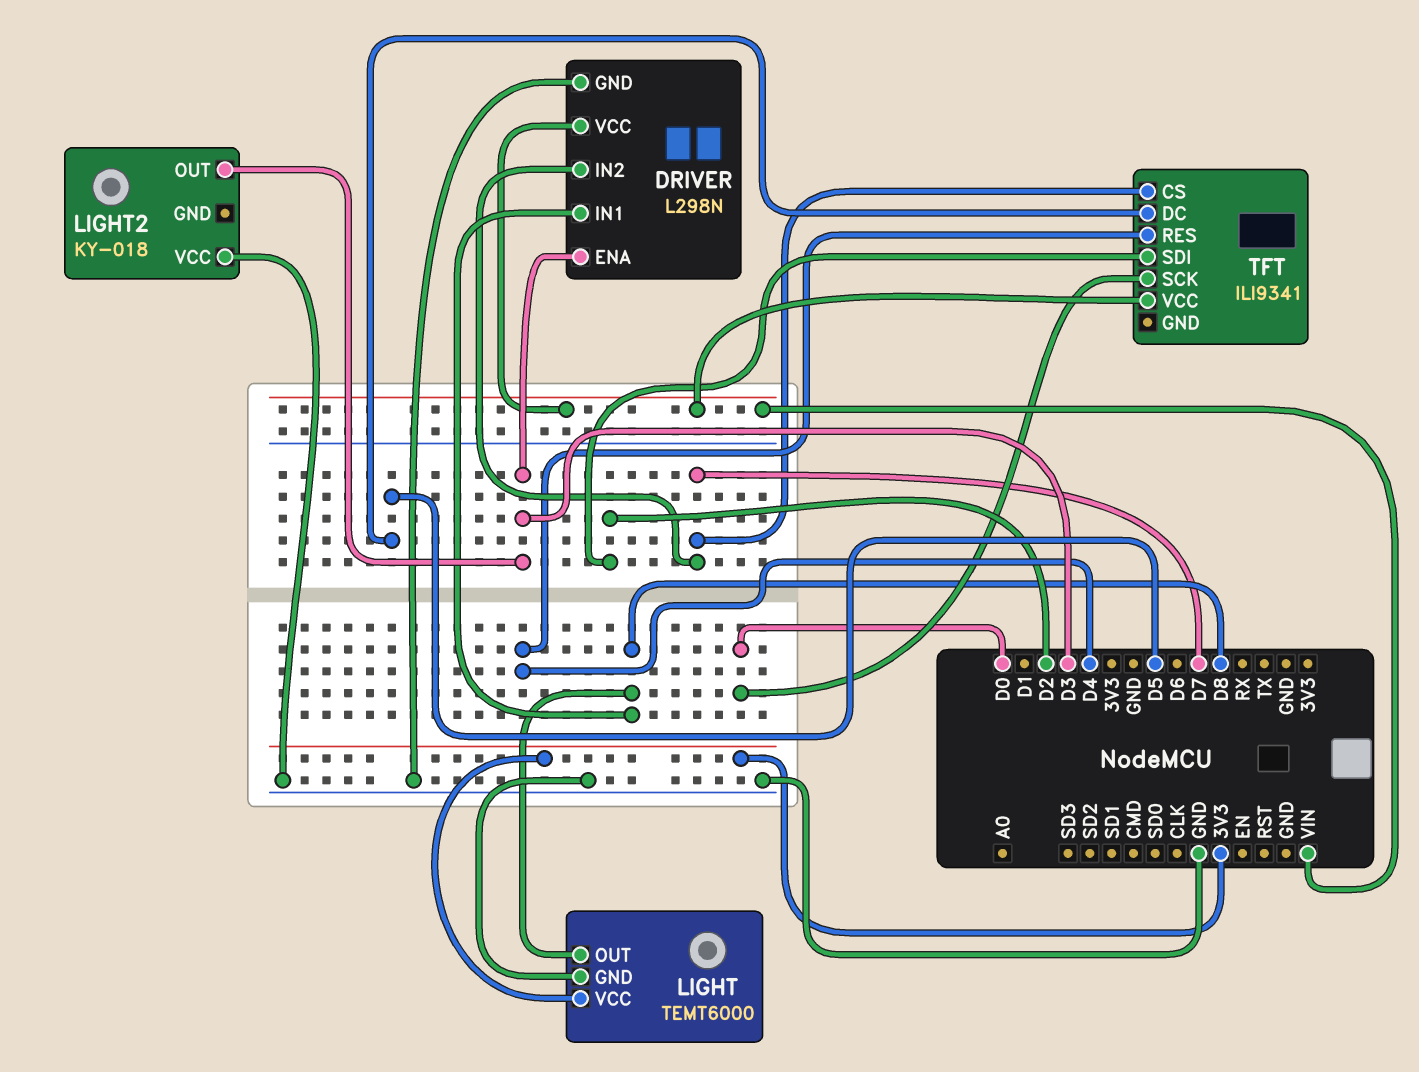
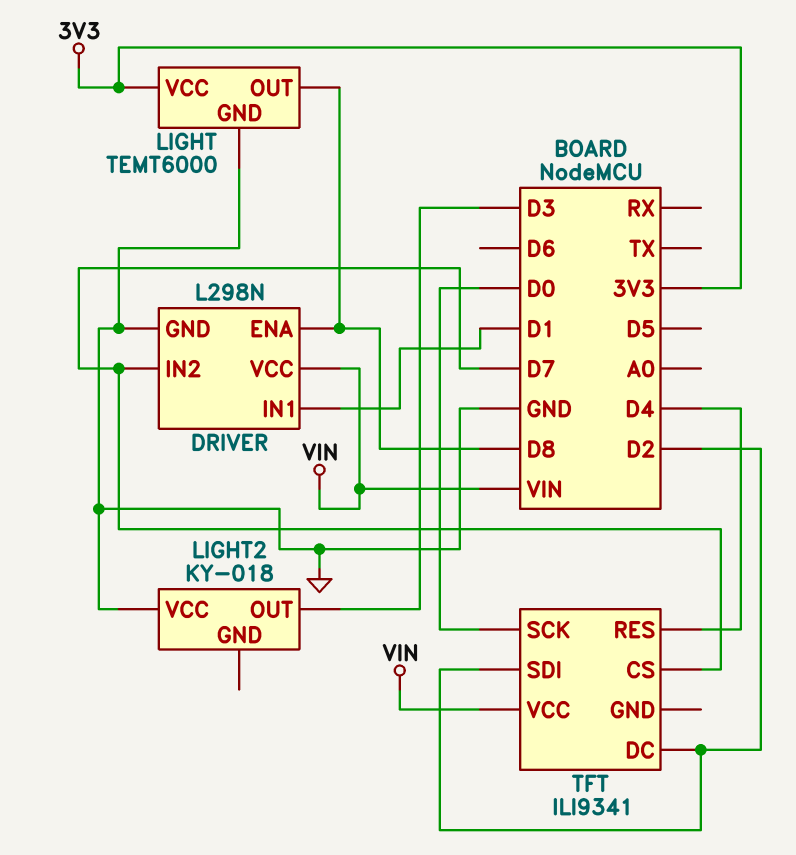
DRIVER pin ENA: D3 -> D8
DRIVER pin IN1: D8 -> D1
TFT pin DC: D5 -> D2

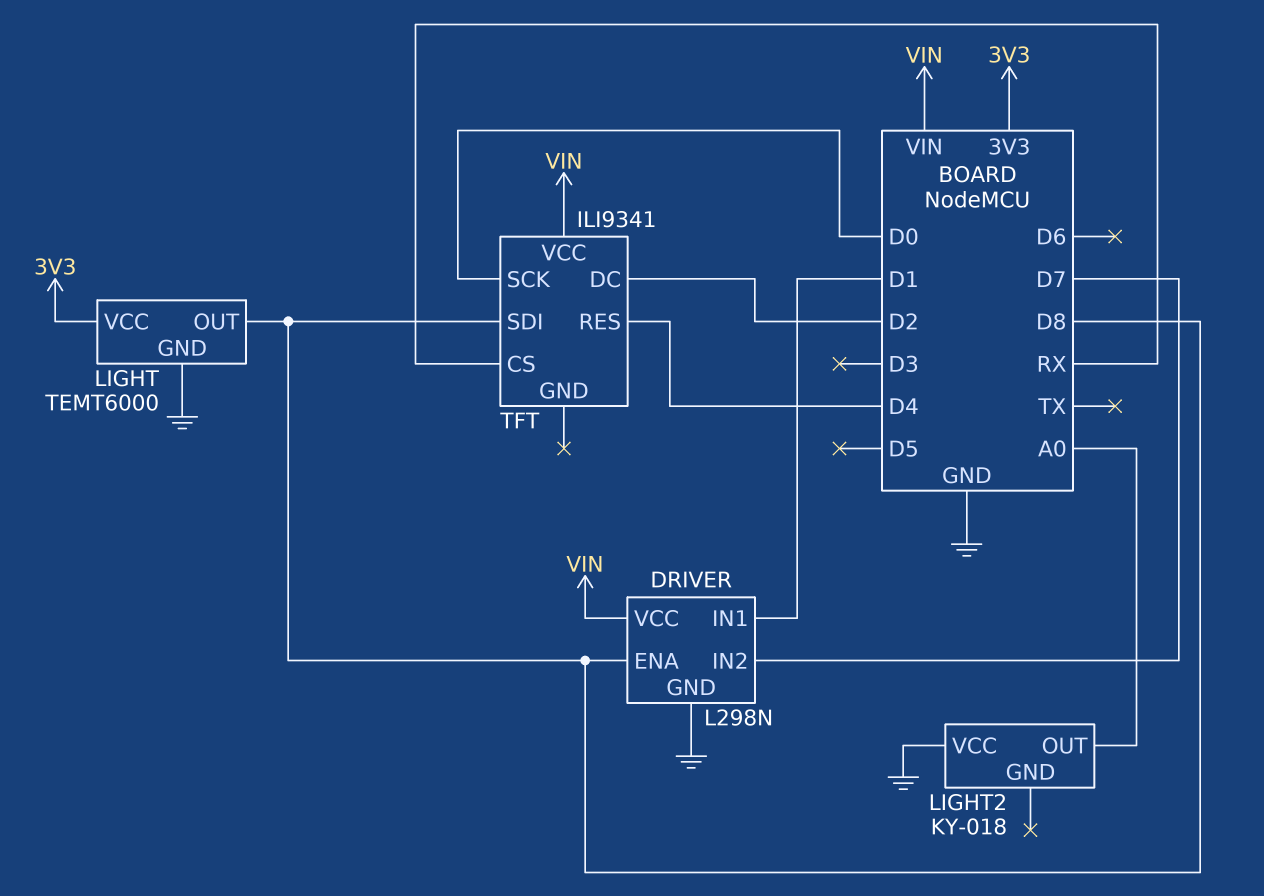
LIGHT2 pin OUT: D3 -> A0
TFT pin CS: D7 -> RX
TFT pin SDI: D2 -> D8

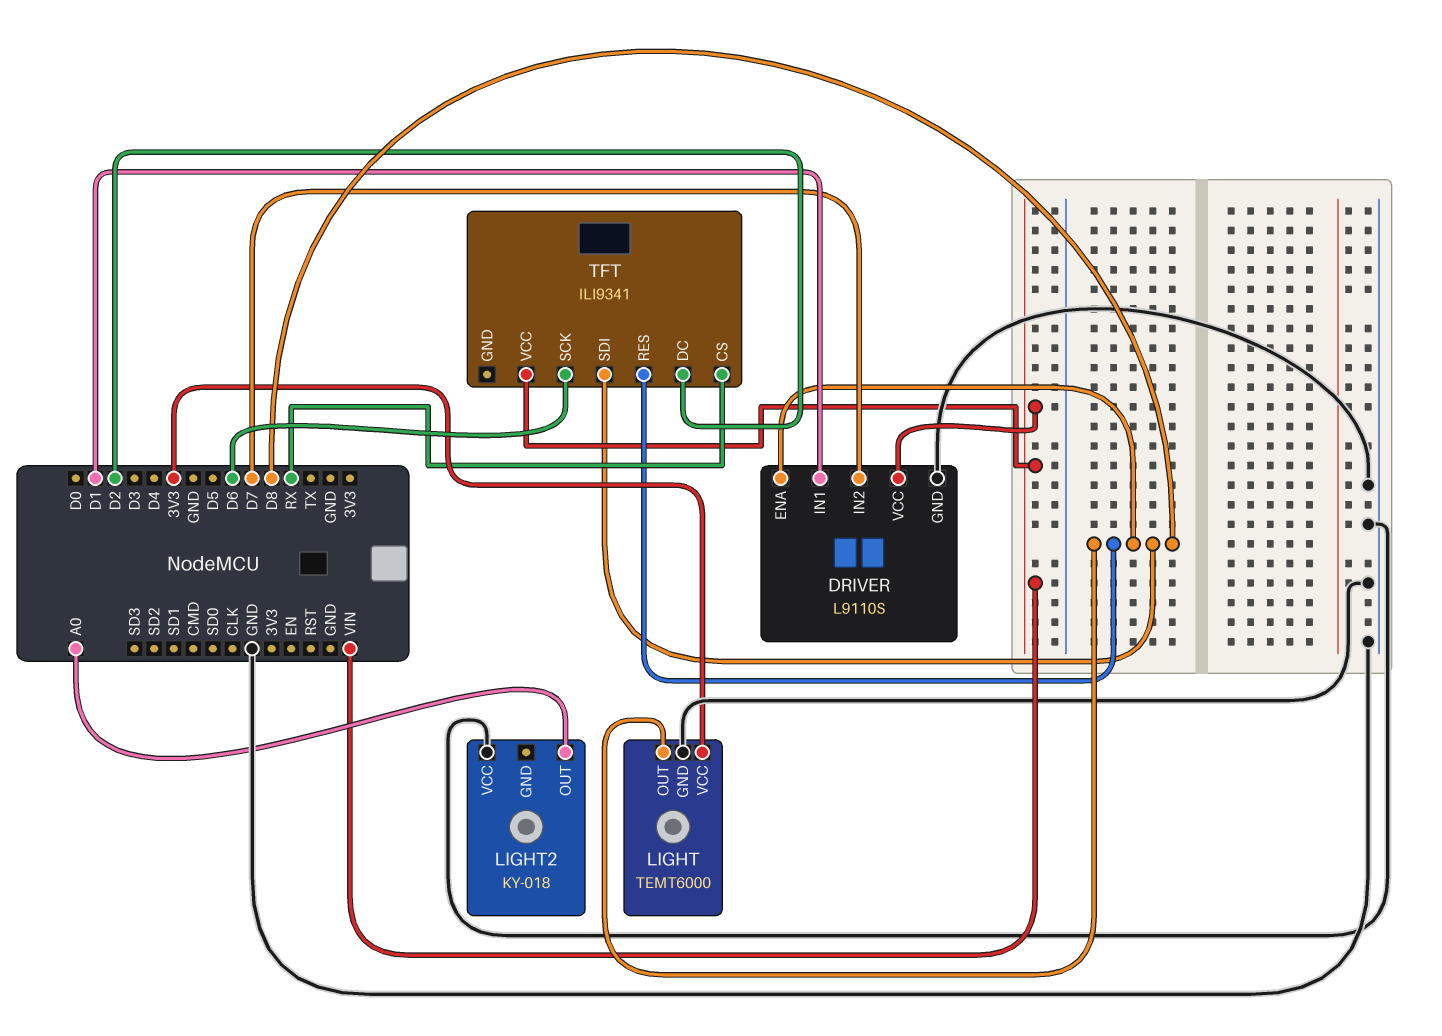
DRIVER: L298N -> L9110S
TFT pin RES: D4 -> D8
TFT pin SCK: D0 -> D6

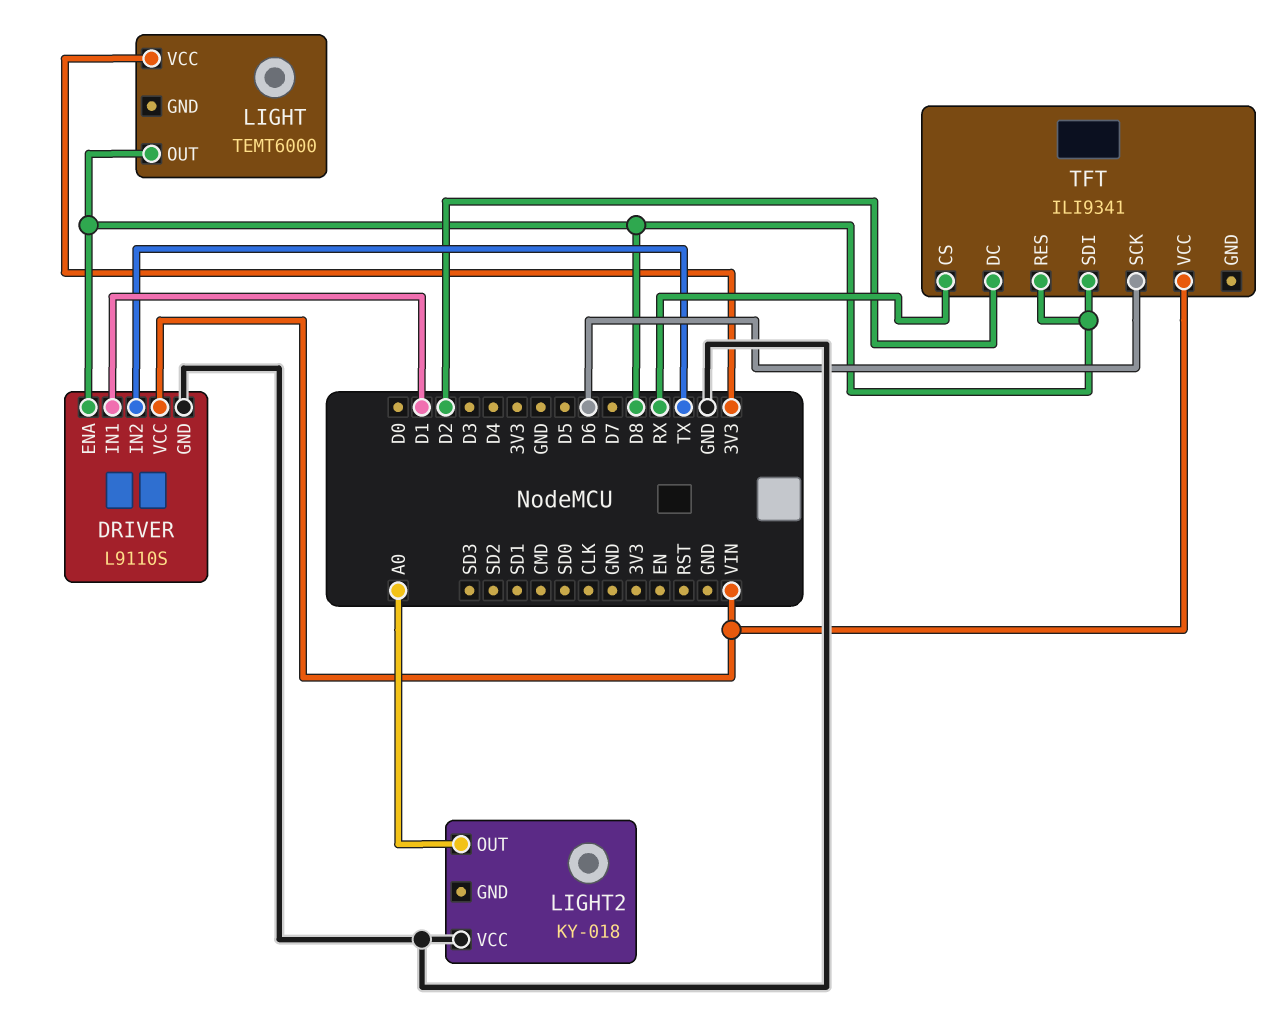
DRIVER pin IN2: D7 -> TX
LIGHT pin GND: GND -> none

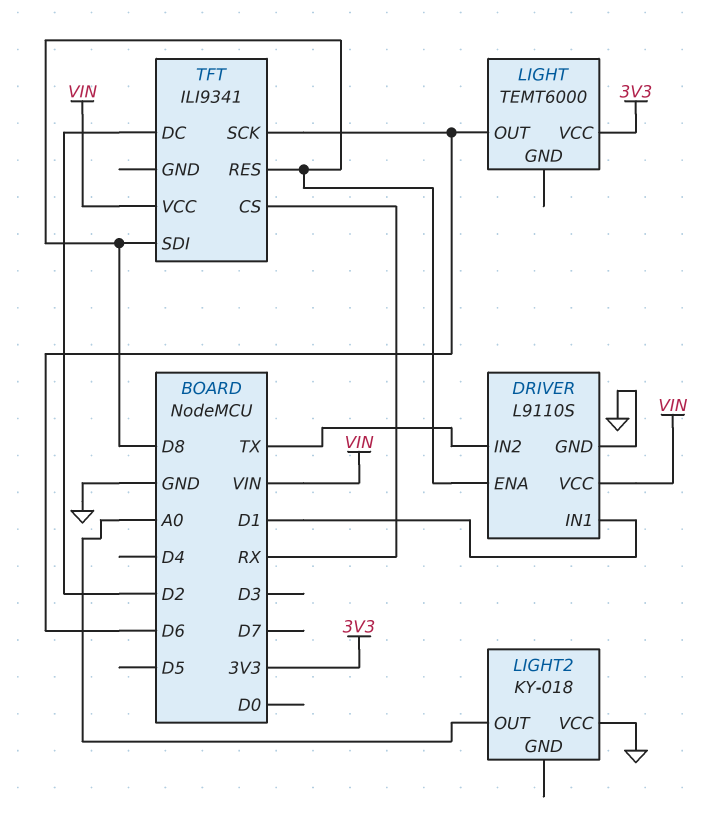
LIGHT pin OUT: D8 -> D6

